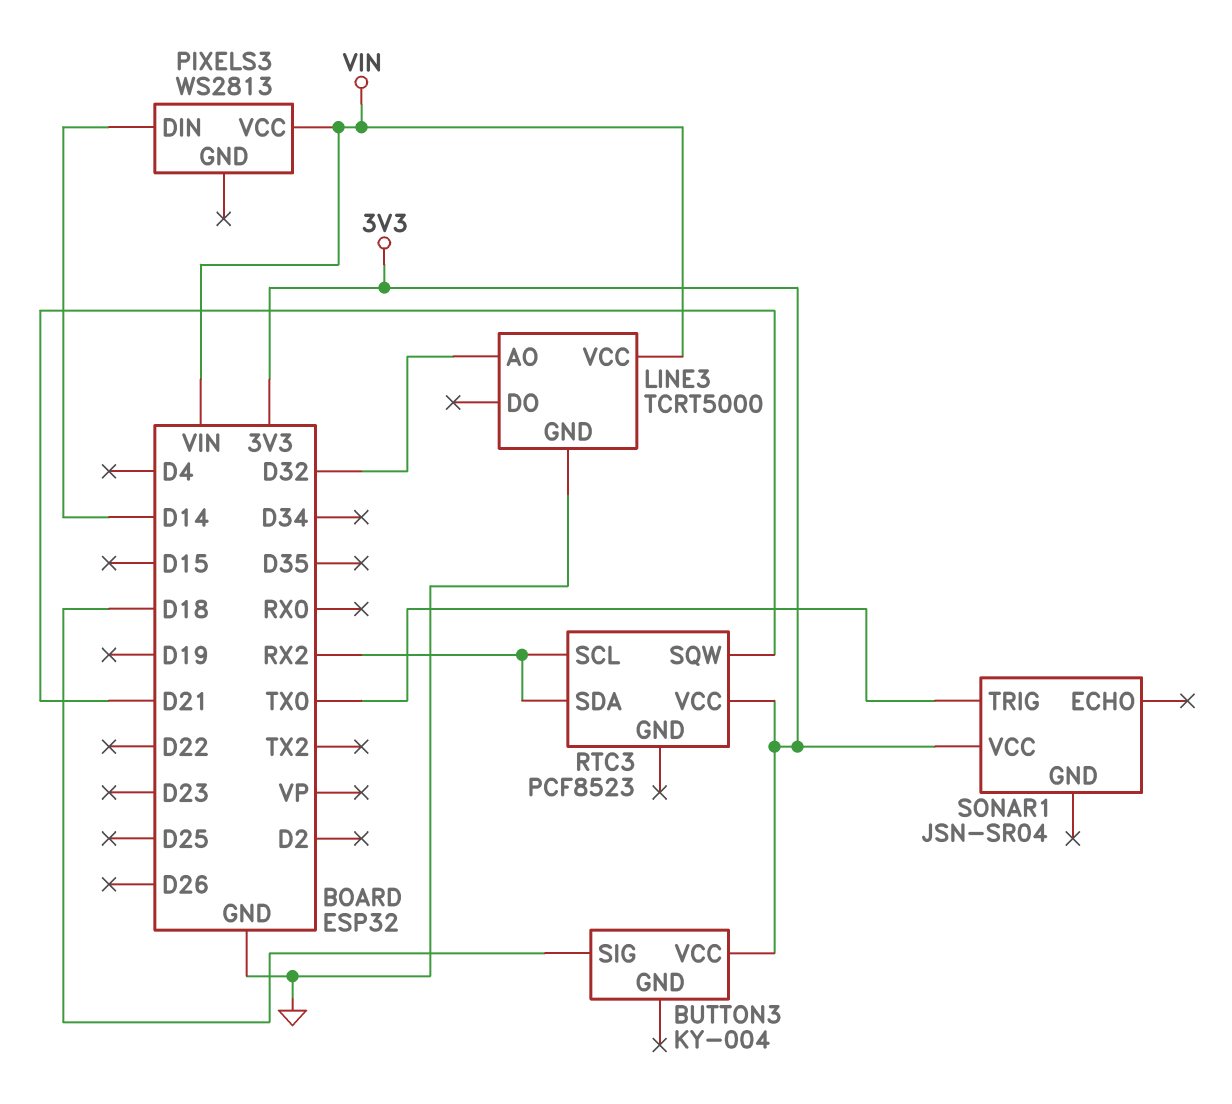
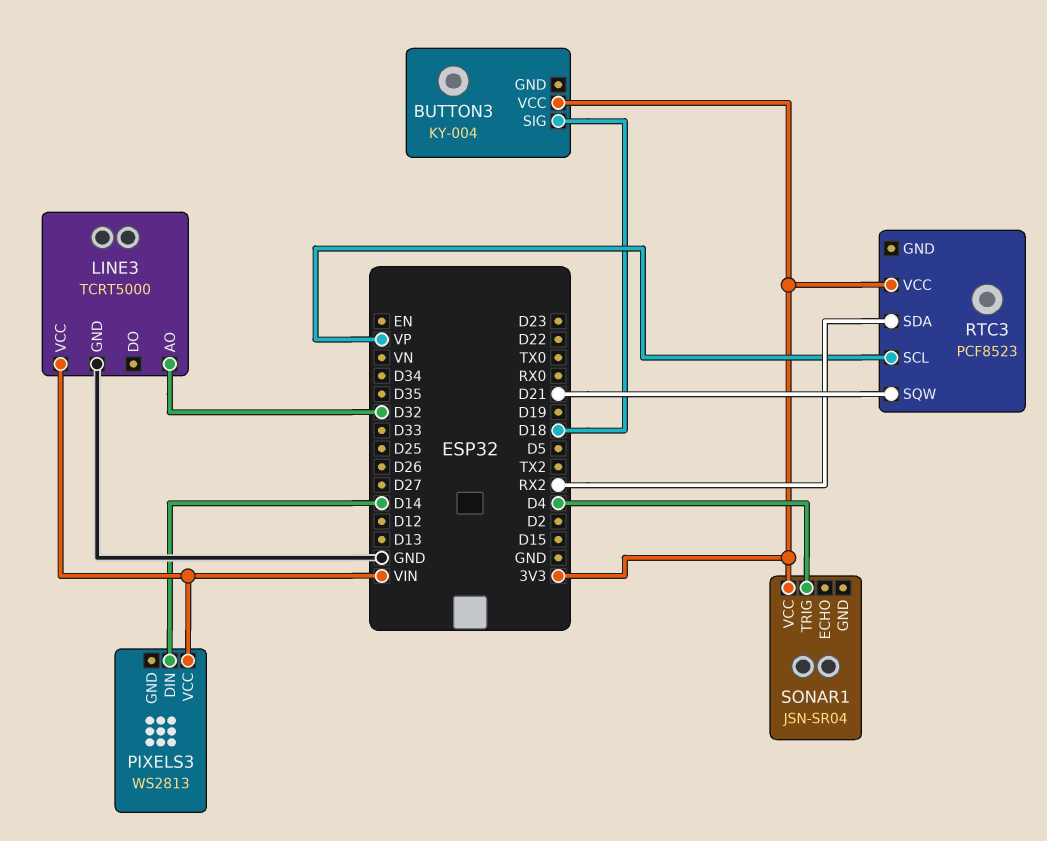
RTC3 pin SCL: RX2 -> VP
SONAR1 pin TRIG: TX0 -> D4

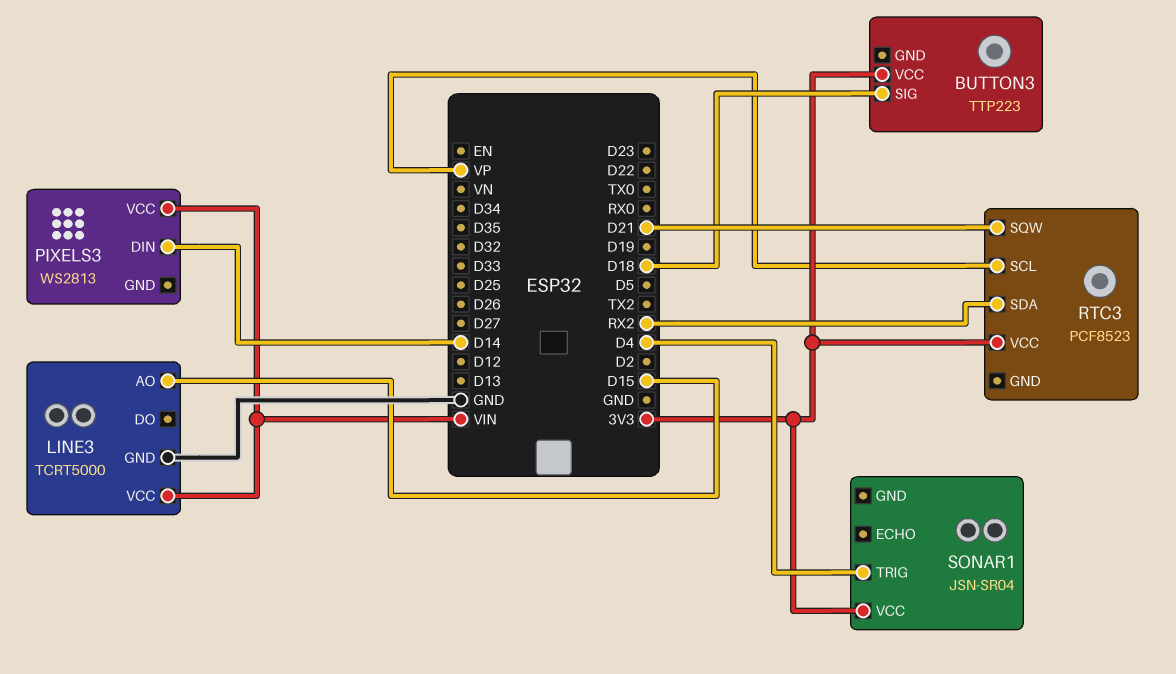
BUTTON3: KY-004 -> TTP223
LINE3 pin AO: D32 -> D15

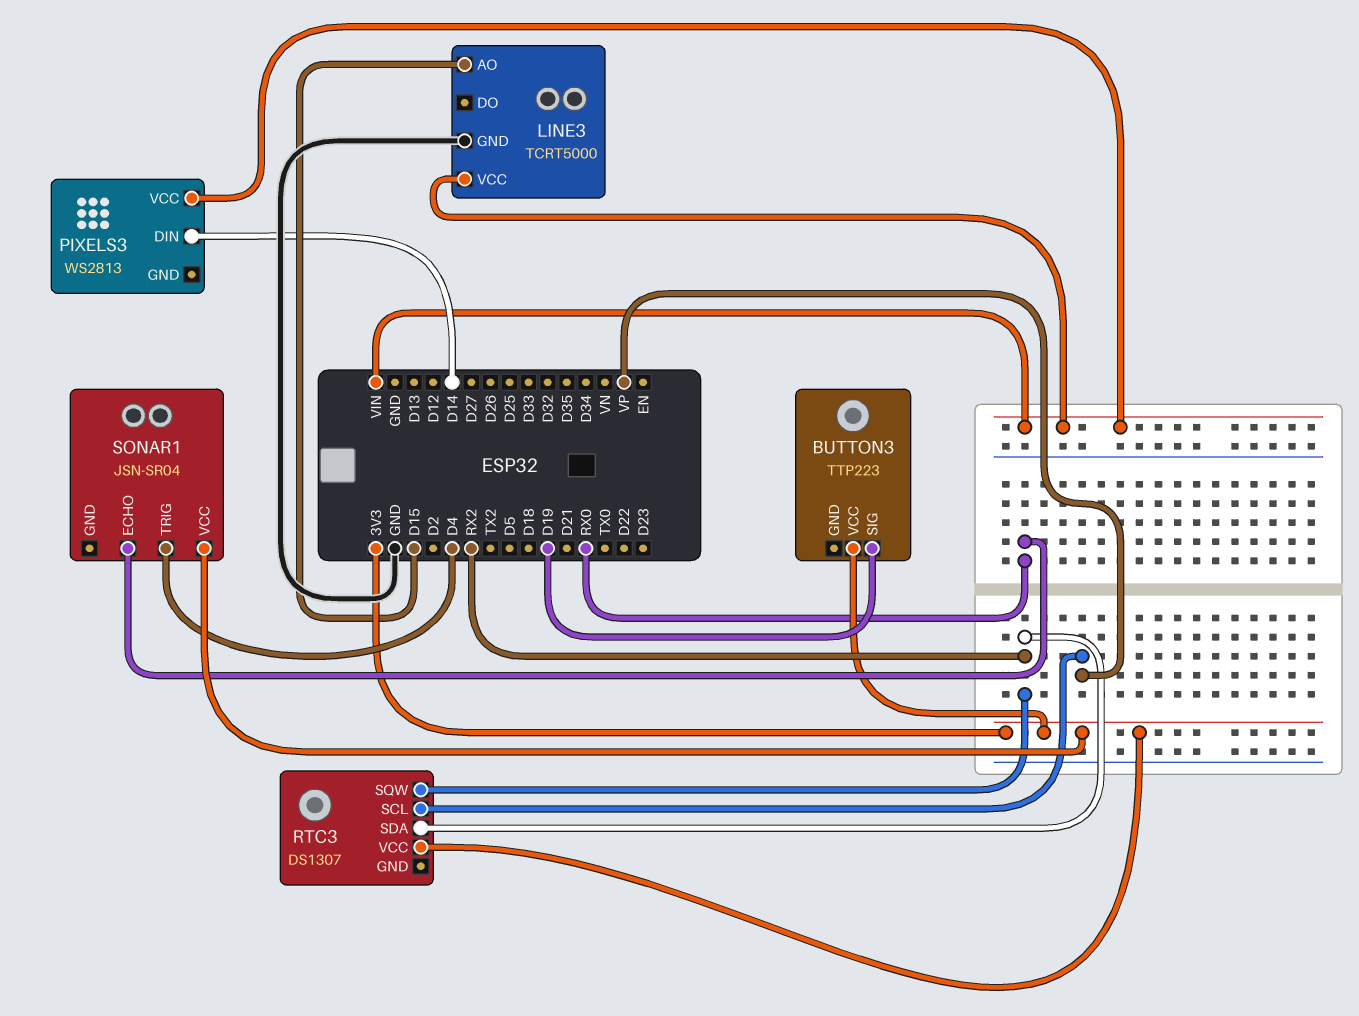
BUTTON3 pin SIG: D18 -> D19
RTC3: PCF8523 -> DS1307
RTC3 pin SQW: D21 -> RX2
SONAR1 pin ECHO: none -> RX0

